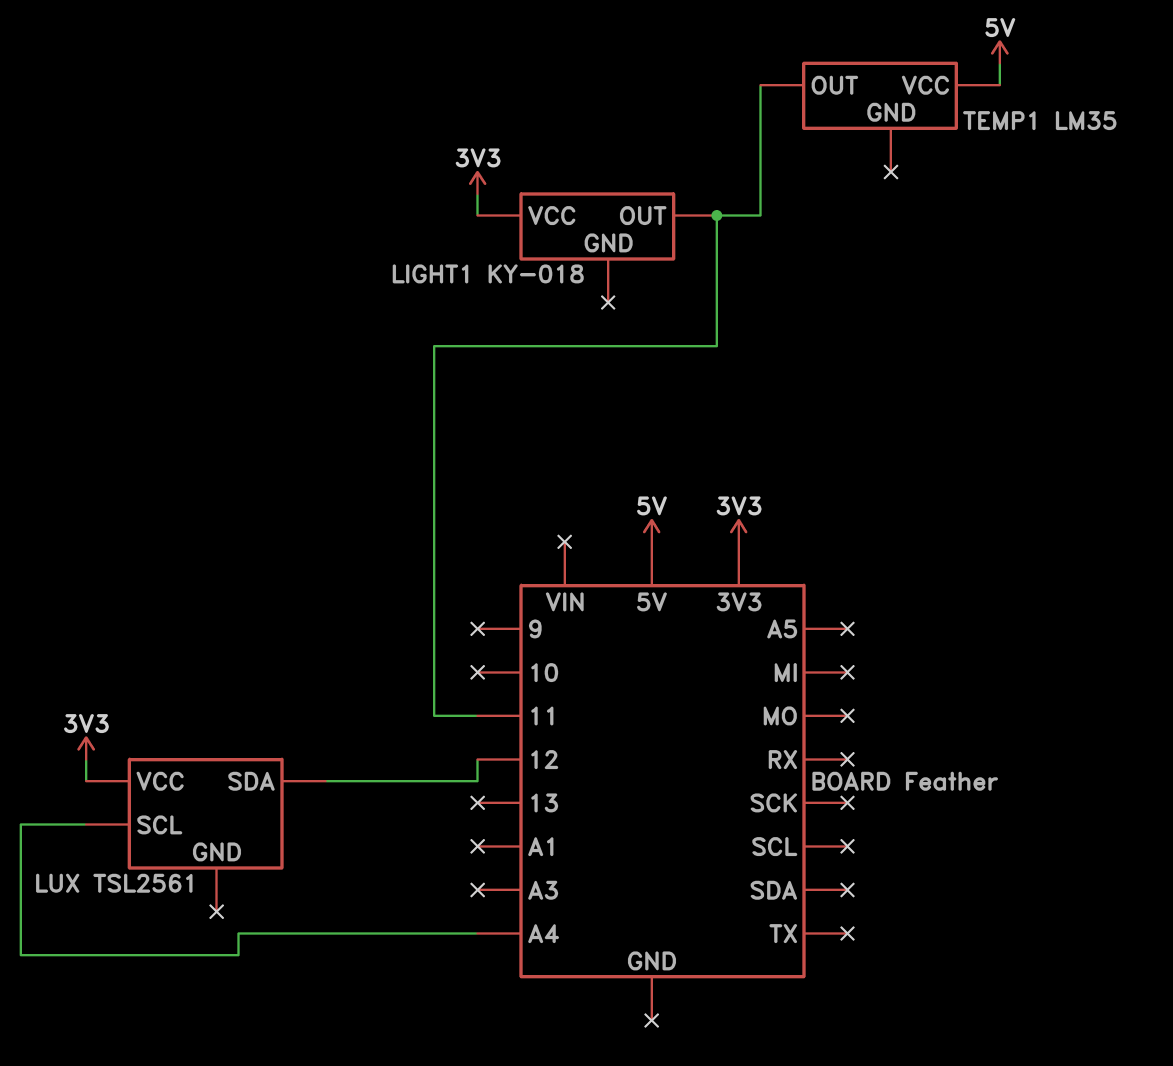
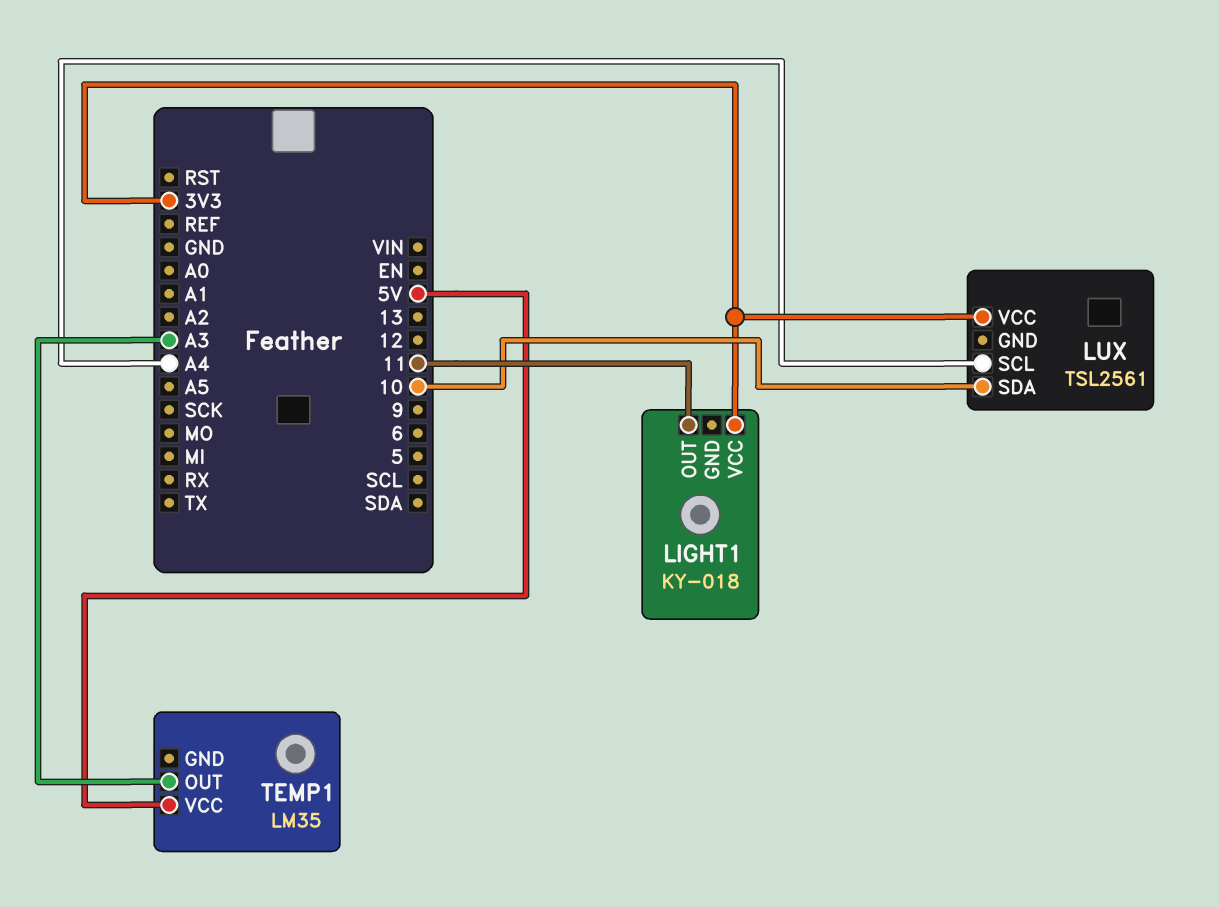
LUX pin SDA: 12 -> 10
TEMP1 pin OUT: 11 -> A3

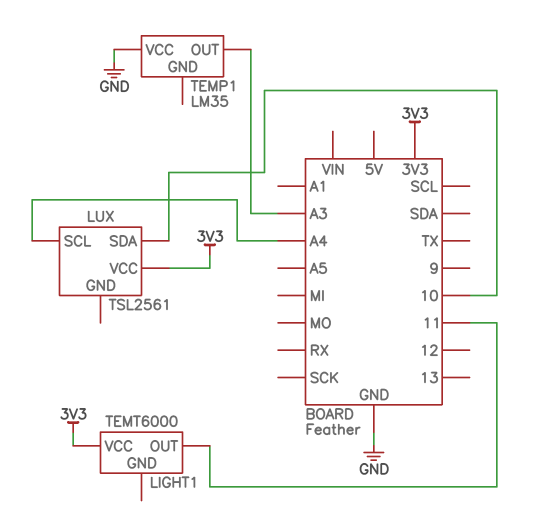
LIGHT1: KY-018 -> TEMT6000
TEMP1 pin VCC: 5V -> GND

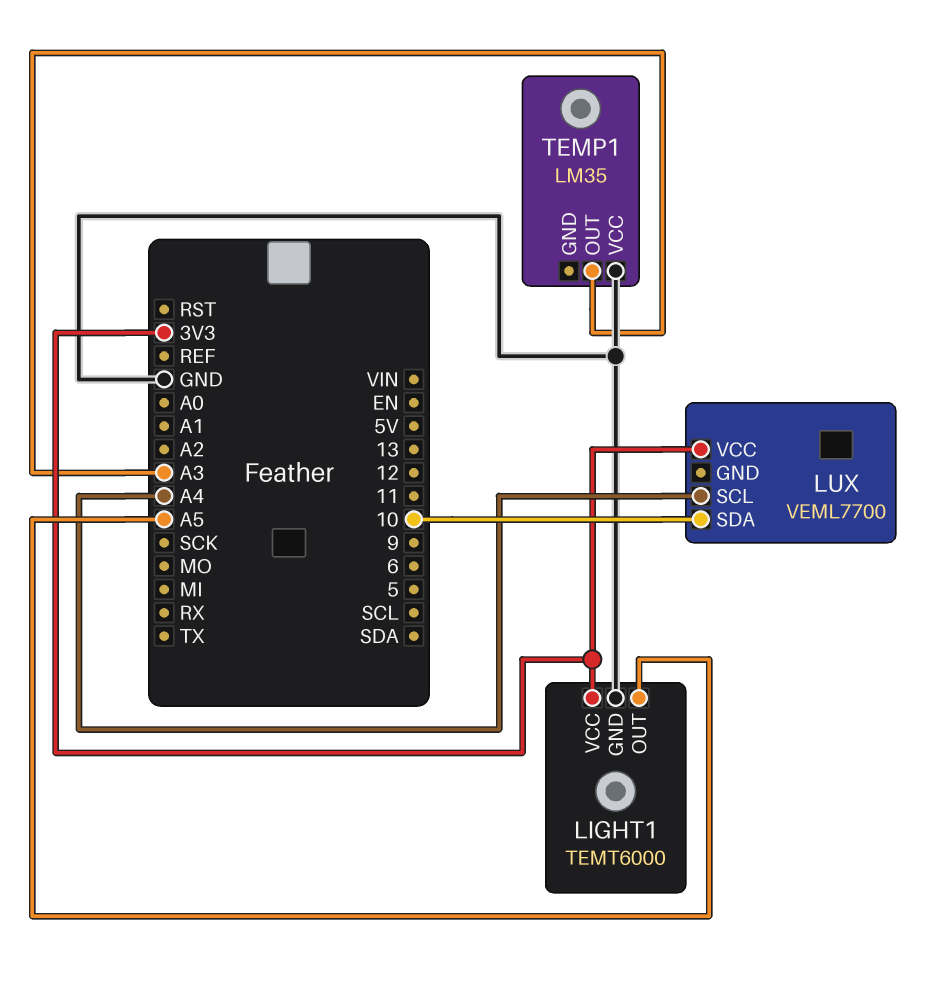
LIGHT1 pin GND: none -> GND
LIGHT1 pin OUT: 11 -> A5
LUX: TSL2561 -> VEML7700

